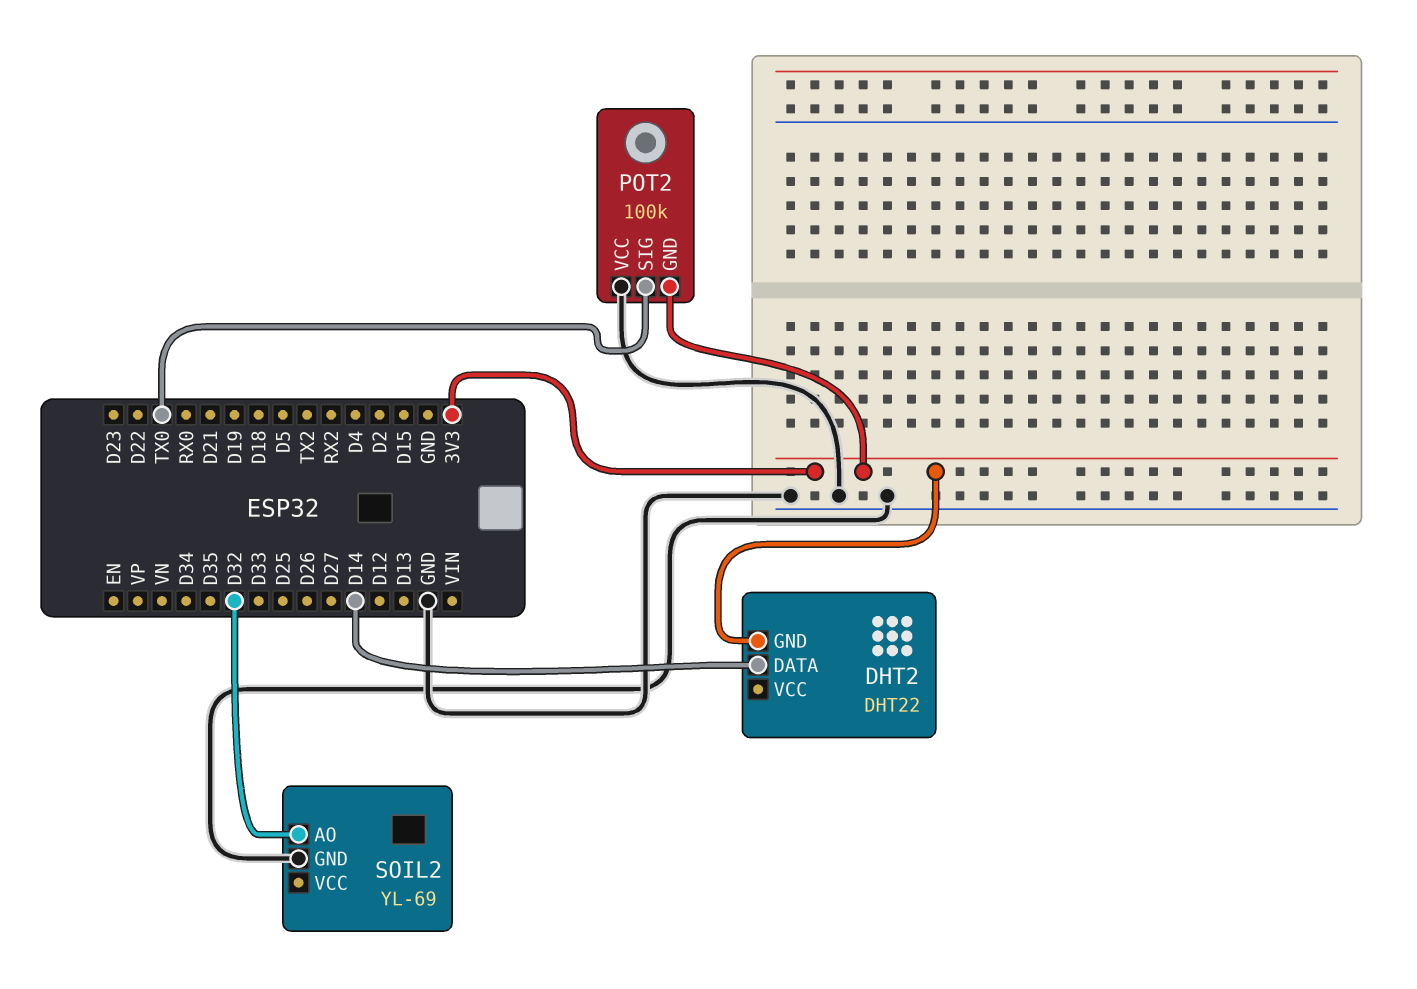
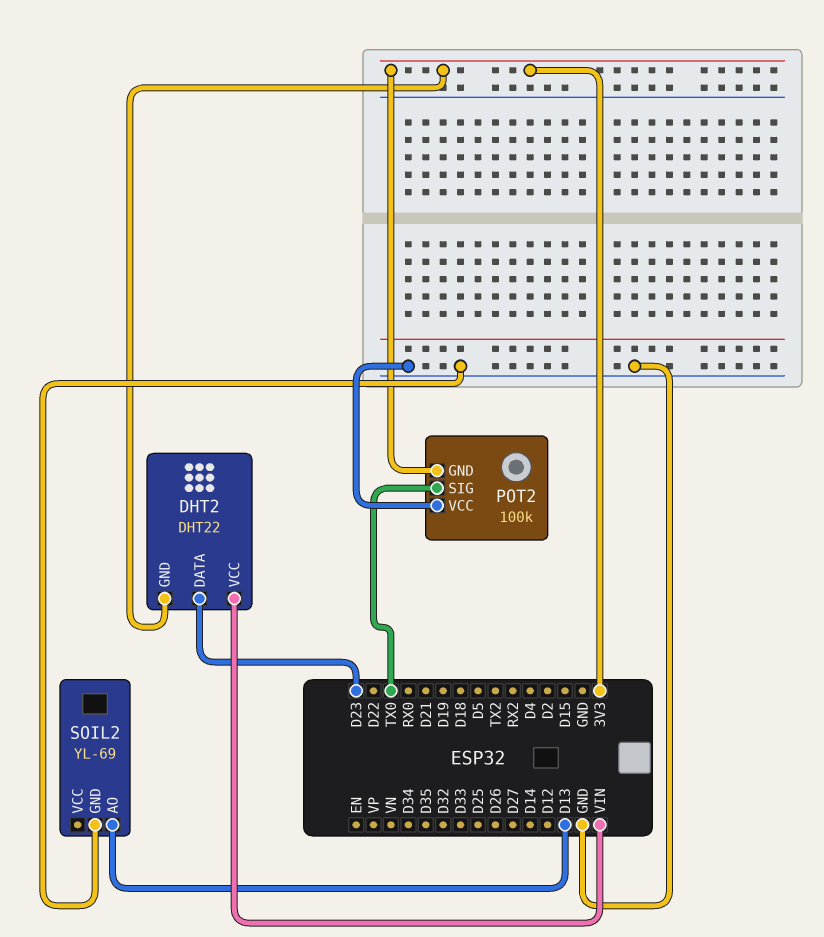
DHT2 pin DATA: D14 -> D23
DHT2 pin VCC: none -> VIN
SOIL2 pin AO: D32 -> D13

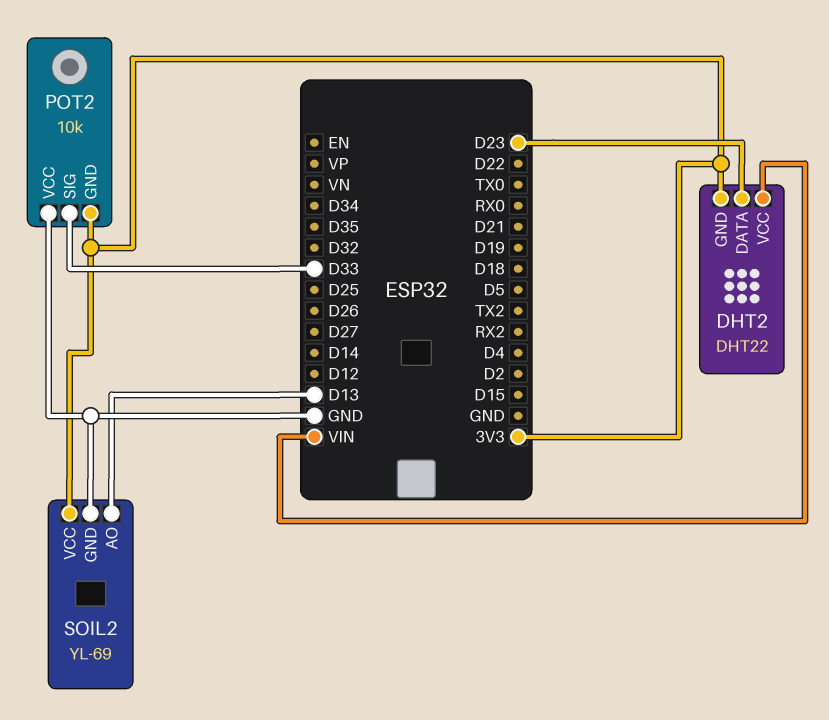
POT2: 100k -> 10k
POT2 pin SIG: TX0 -> D33
SOIL2 pin VCC: none -> 3V3

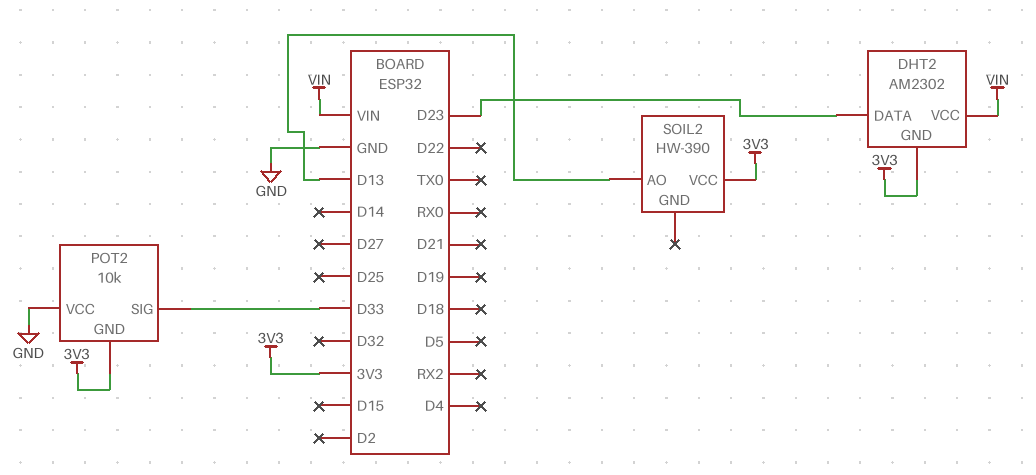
DHT2: DHT22 -> AM2302
SOIL2: YL-69 -> HW-390
SOIL2 pin GND: GND -> none

